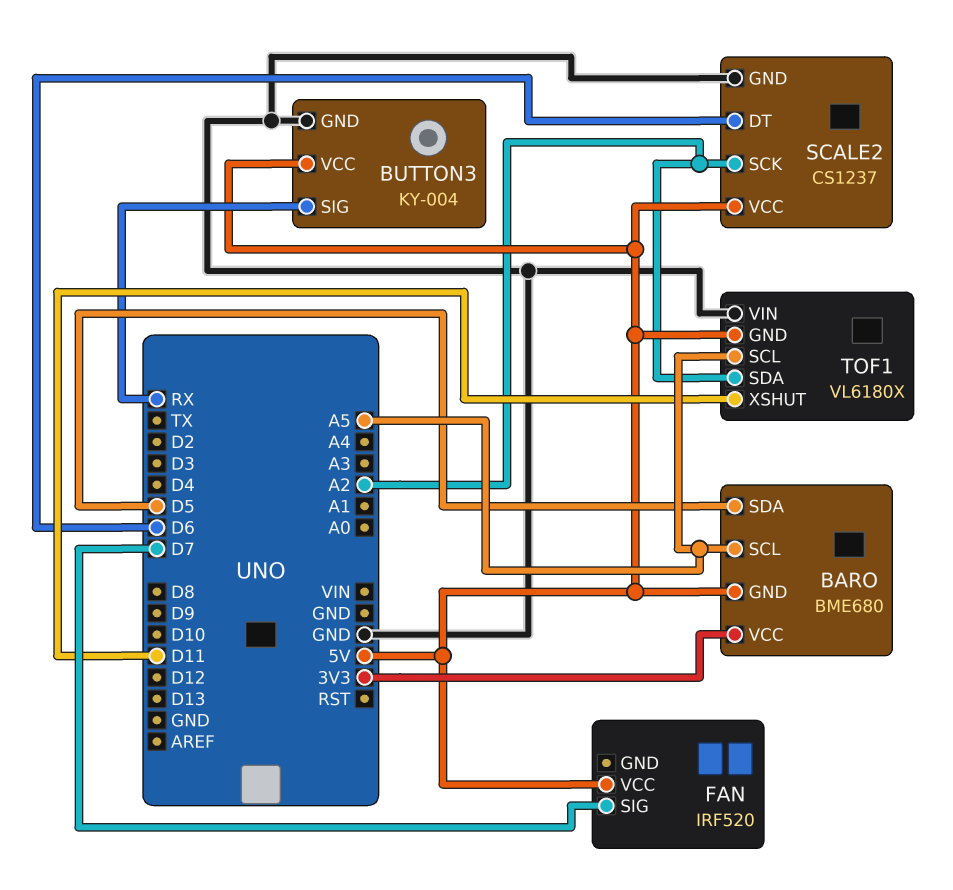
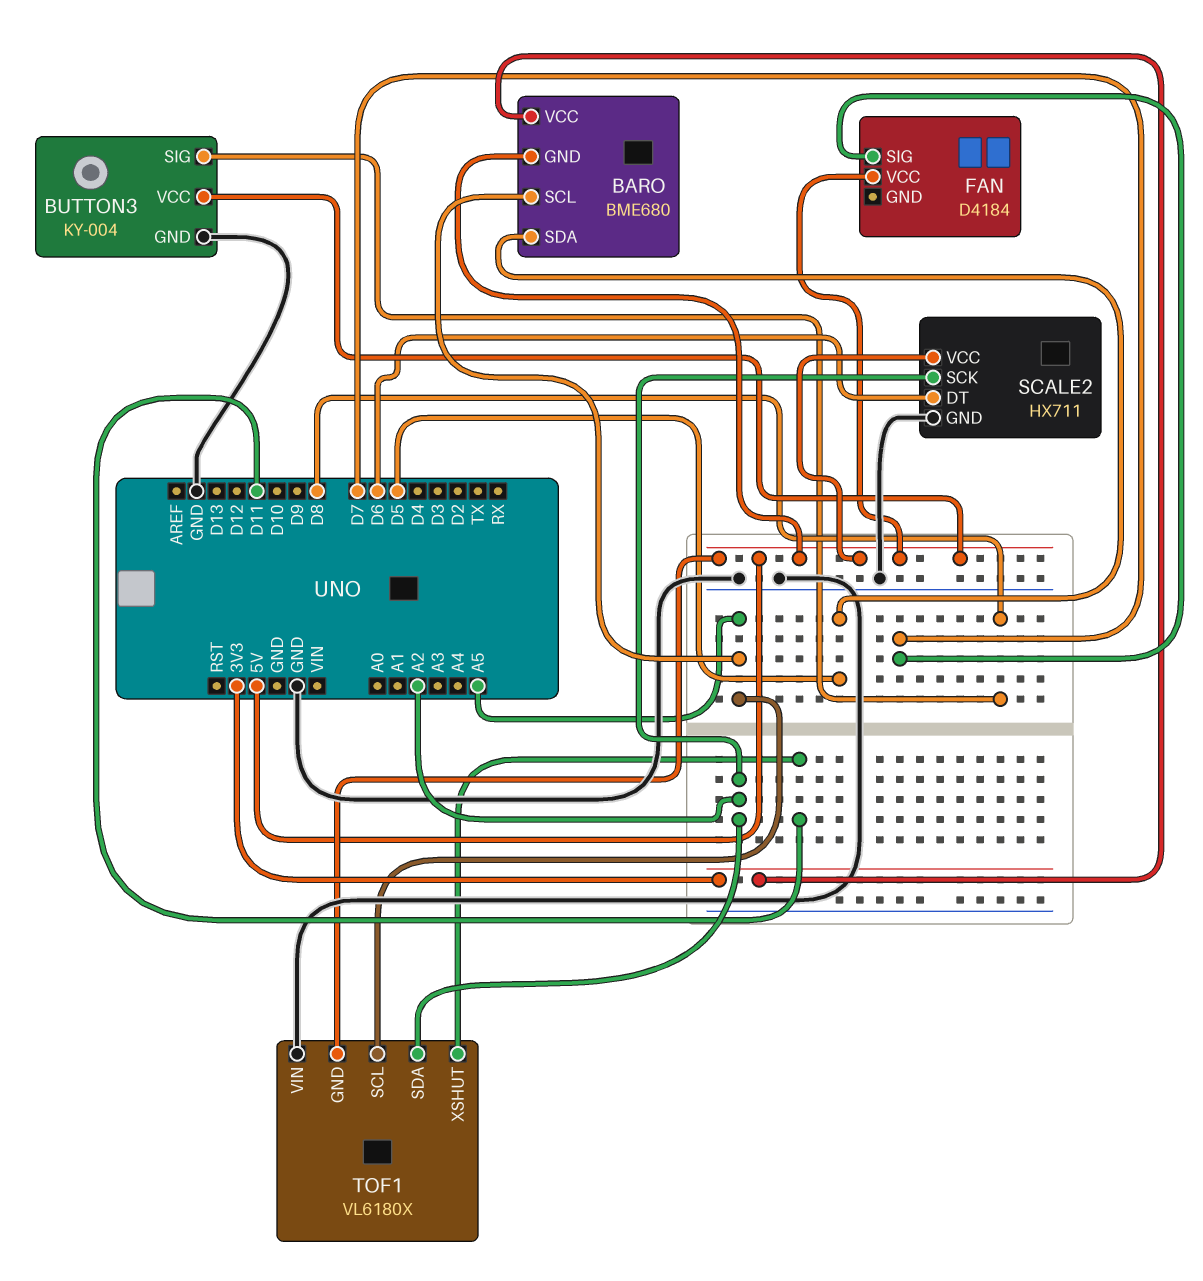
BUTTON3 pin SIG: RX -> D8
FAN: IRF520 -> D4184
SCALE2: CS1237 -> HX711

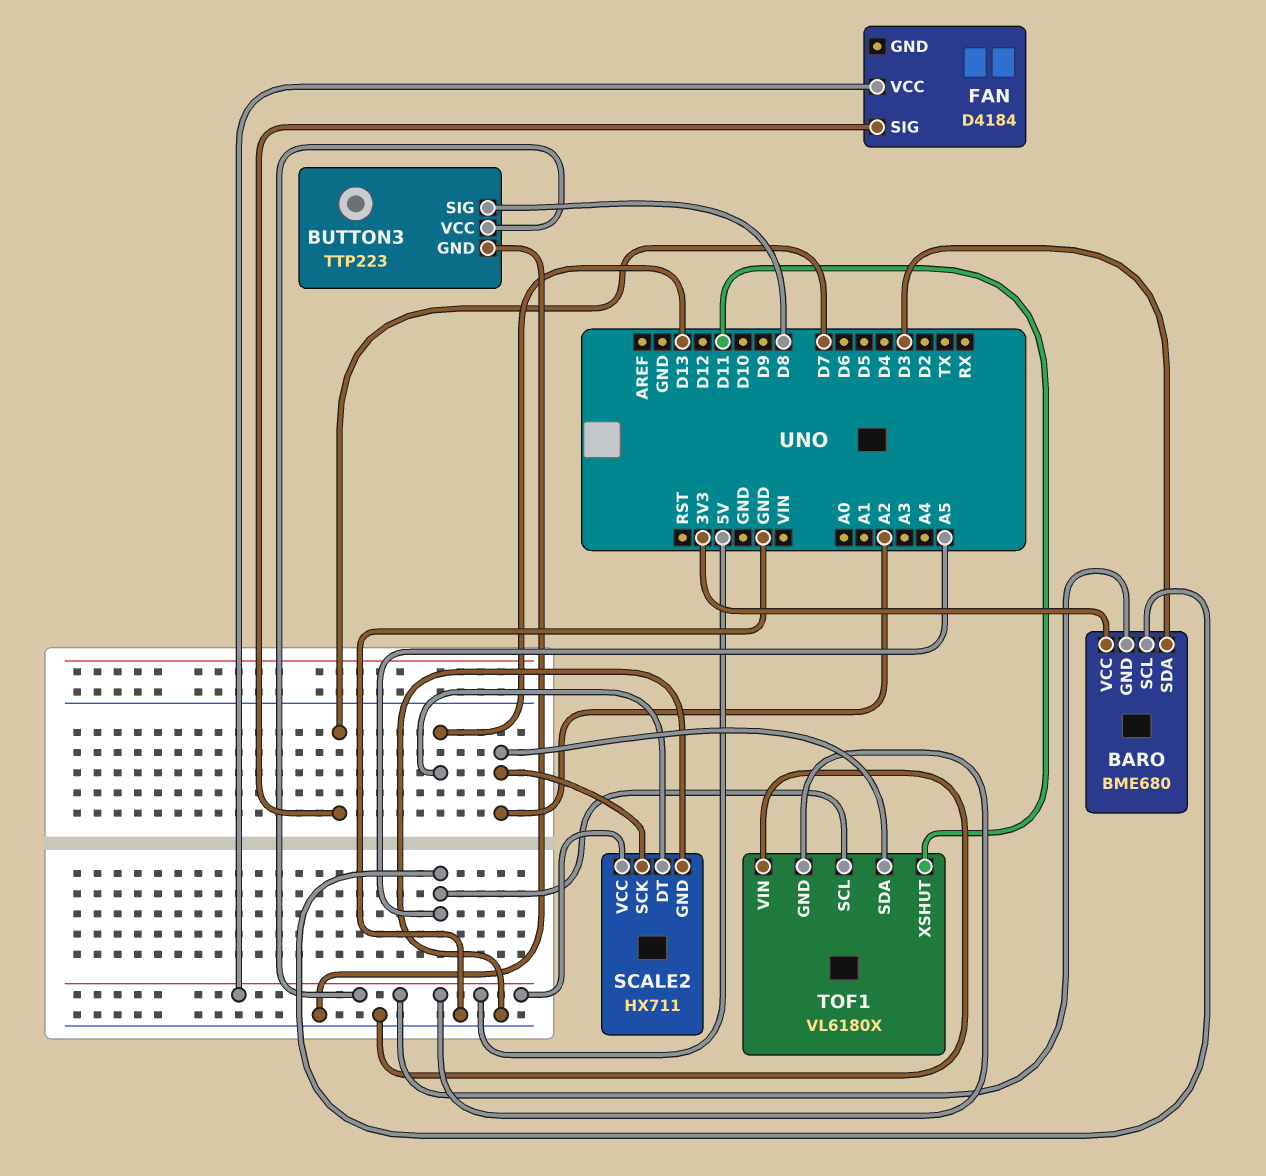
BARO pin SDA: D5 -> D3
BUTTON3: KY-004 -> TTP223
SCALE2 pin DT: D6 -> D13

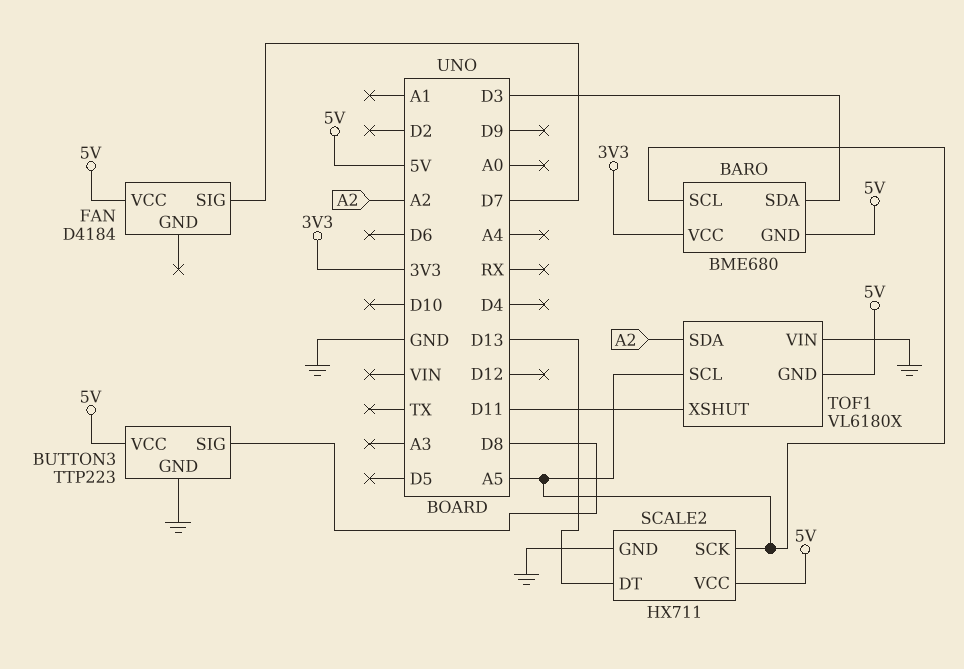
SCALE2 pin SCK: A2 -> A5

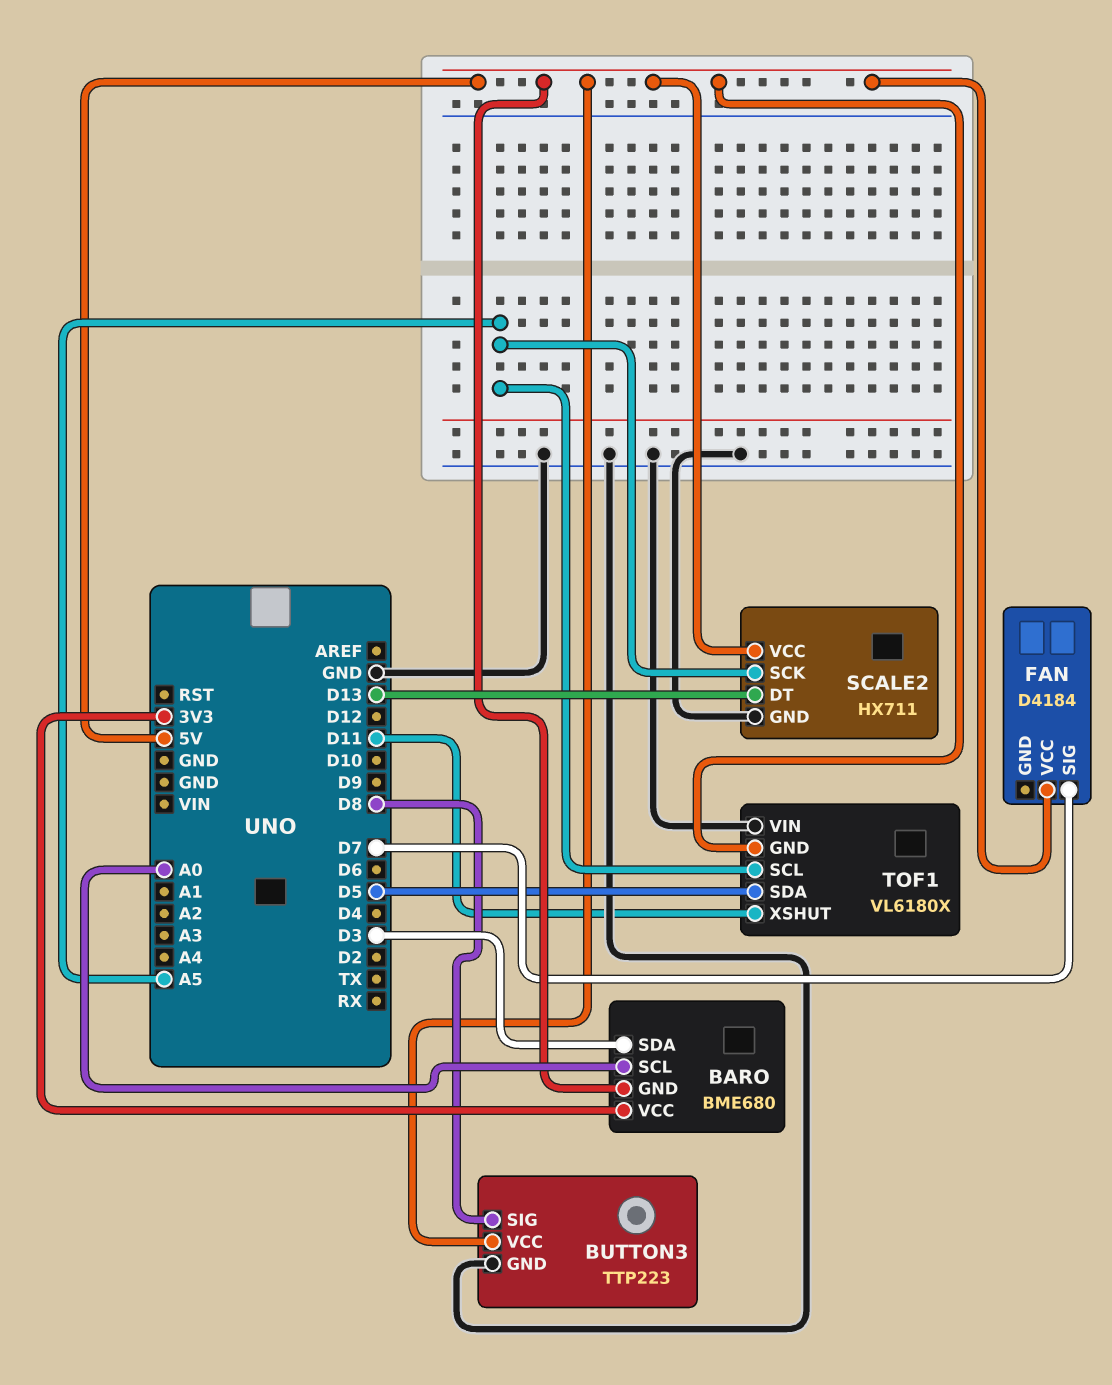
BARO pin SCL: A5 -> A0
TOF1 pin SDA: A2 -> D5

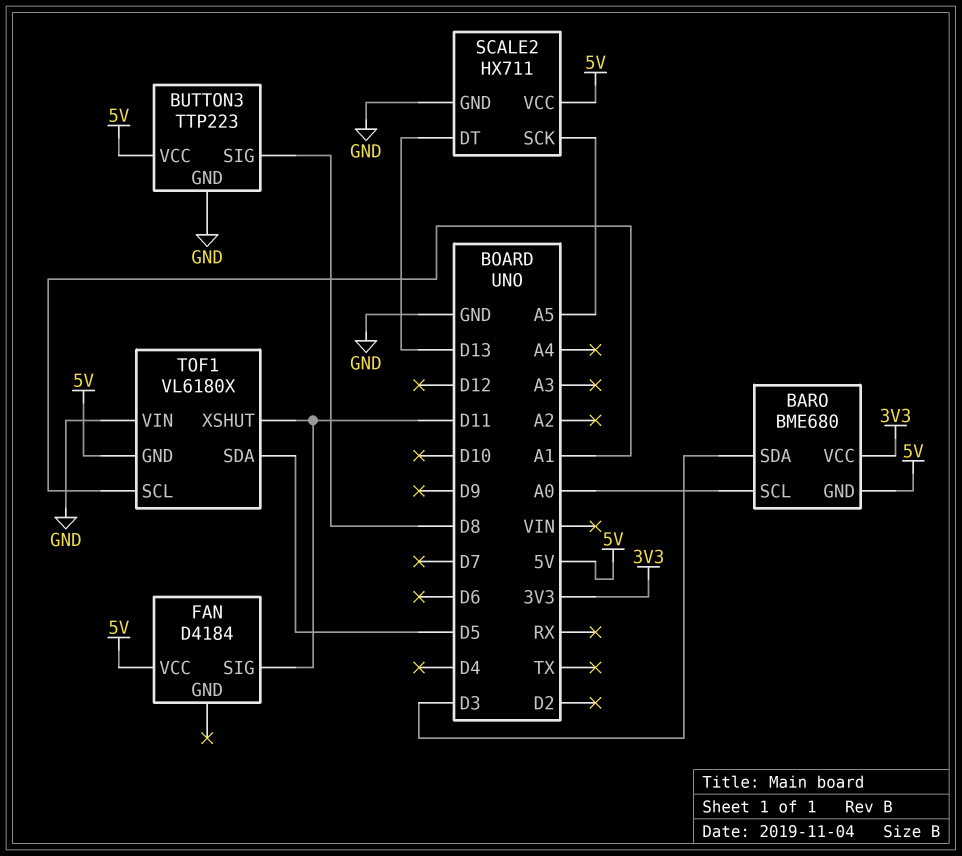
FAN pin SIG: D7 -> D11
TOF1 pin SCL: A5 -> A1

